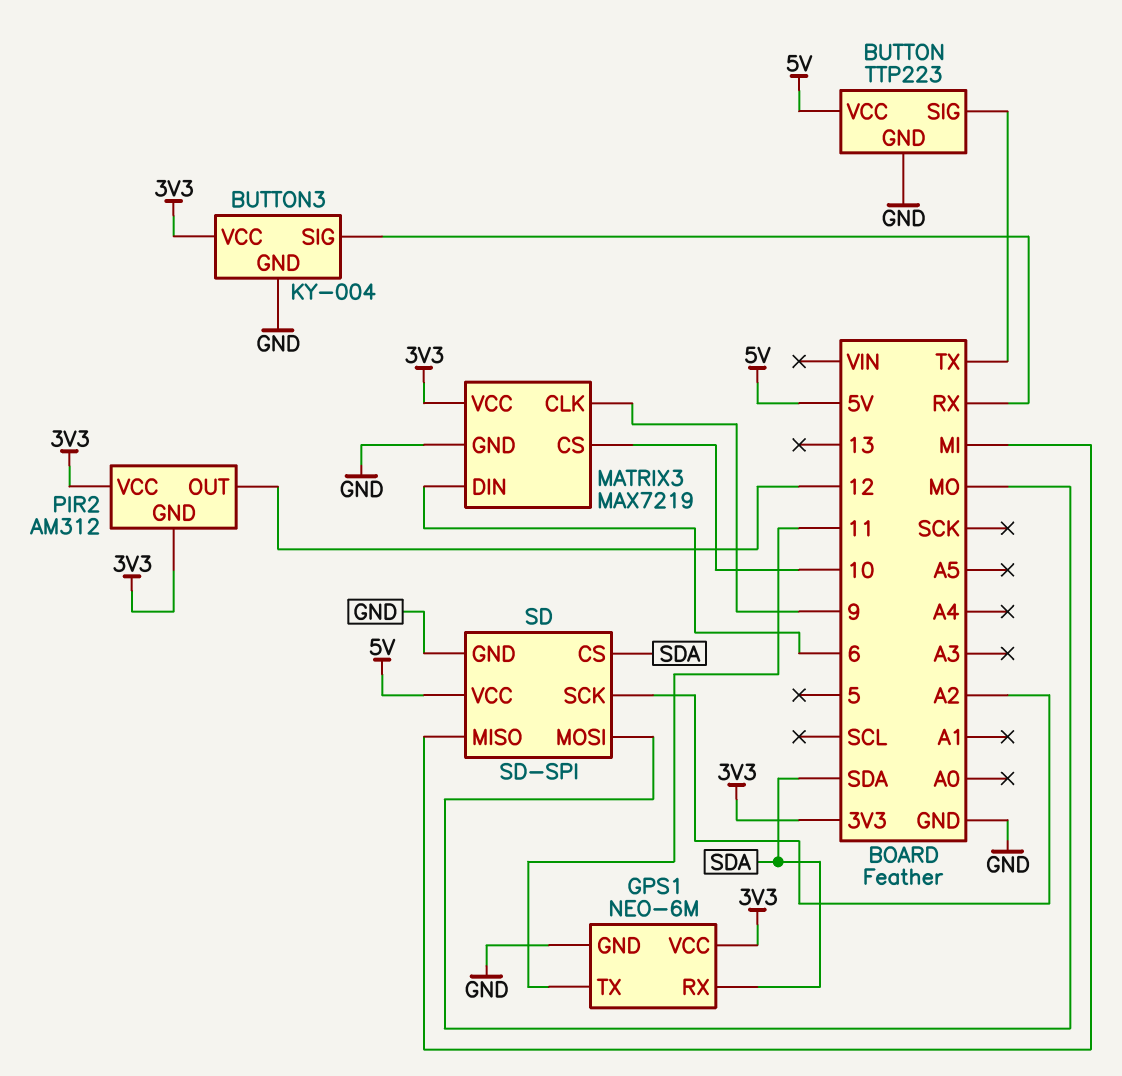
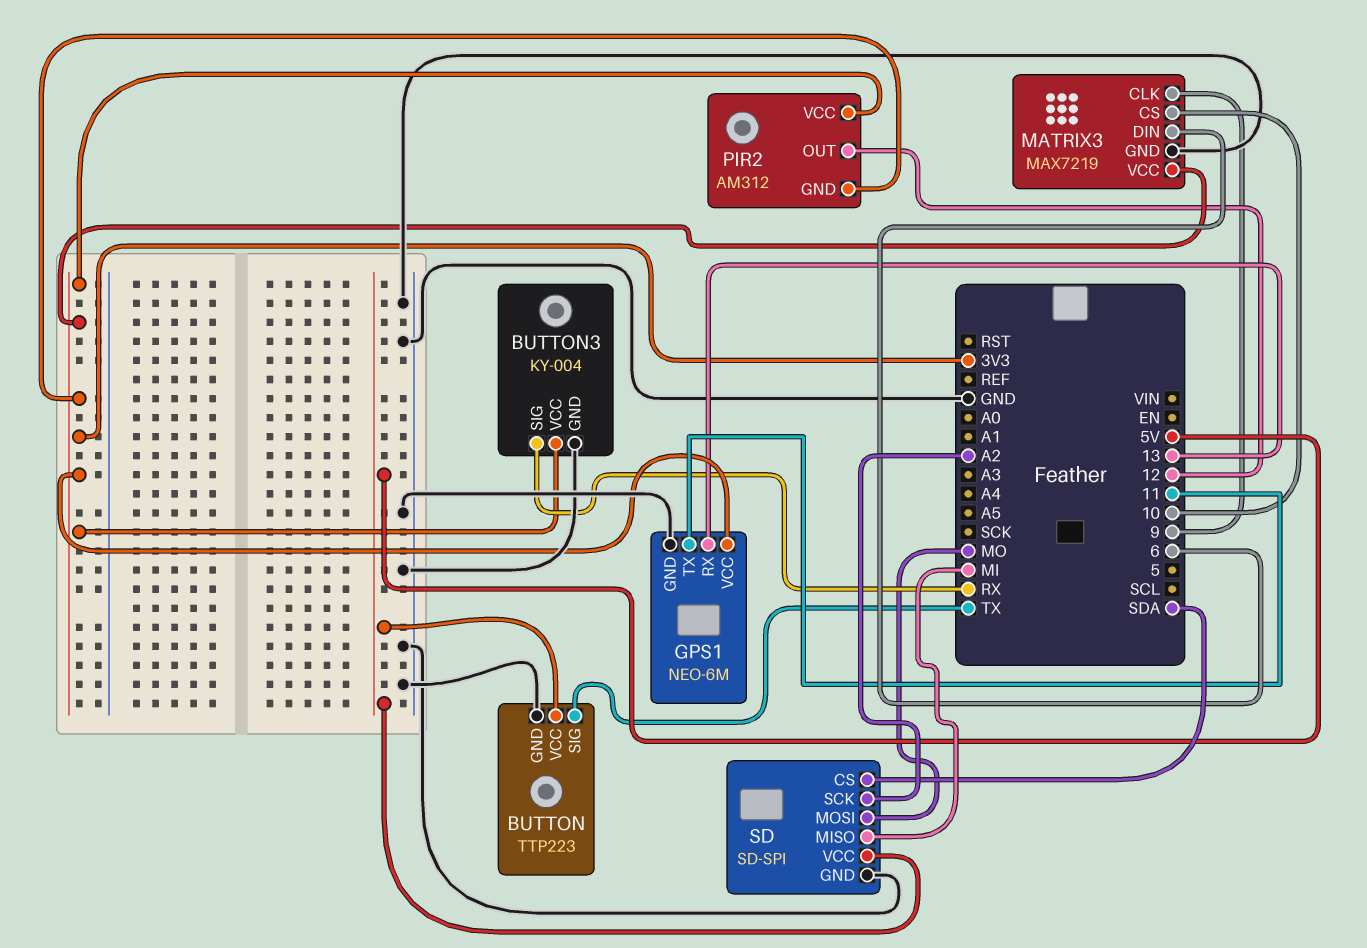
GPS1 pin RX: SDA -> 13

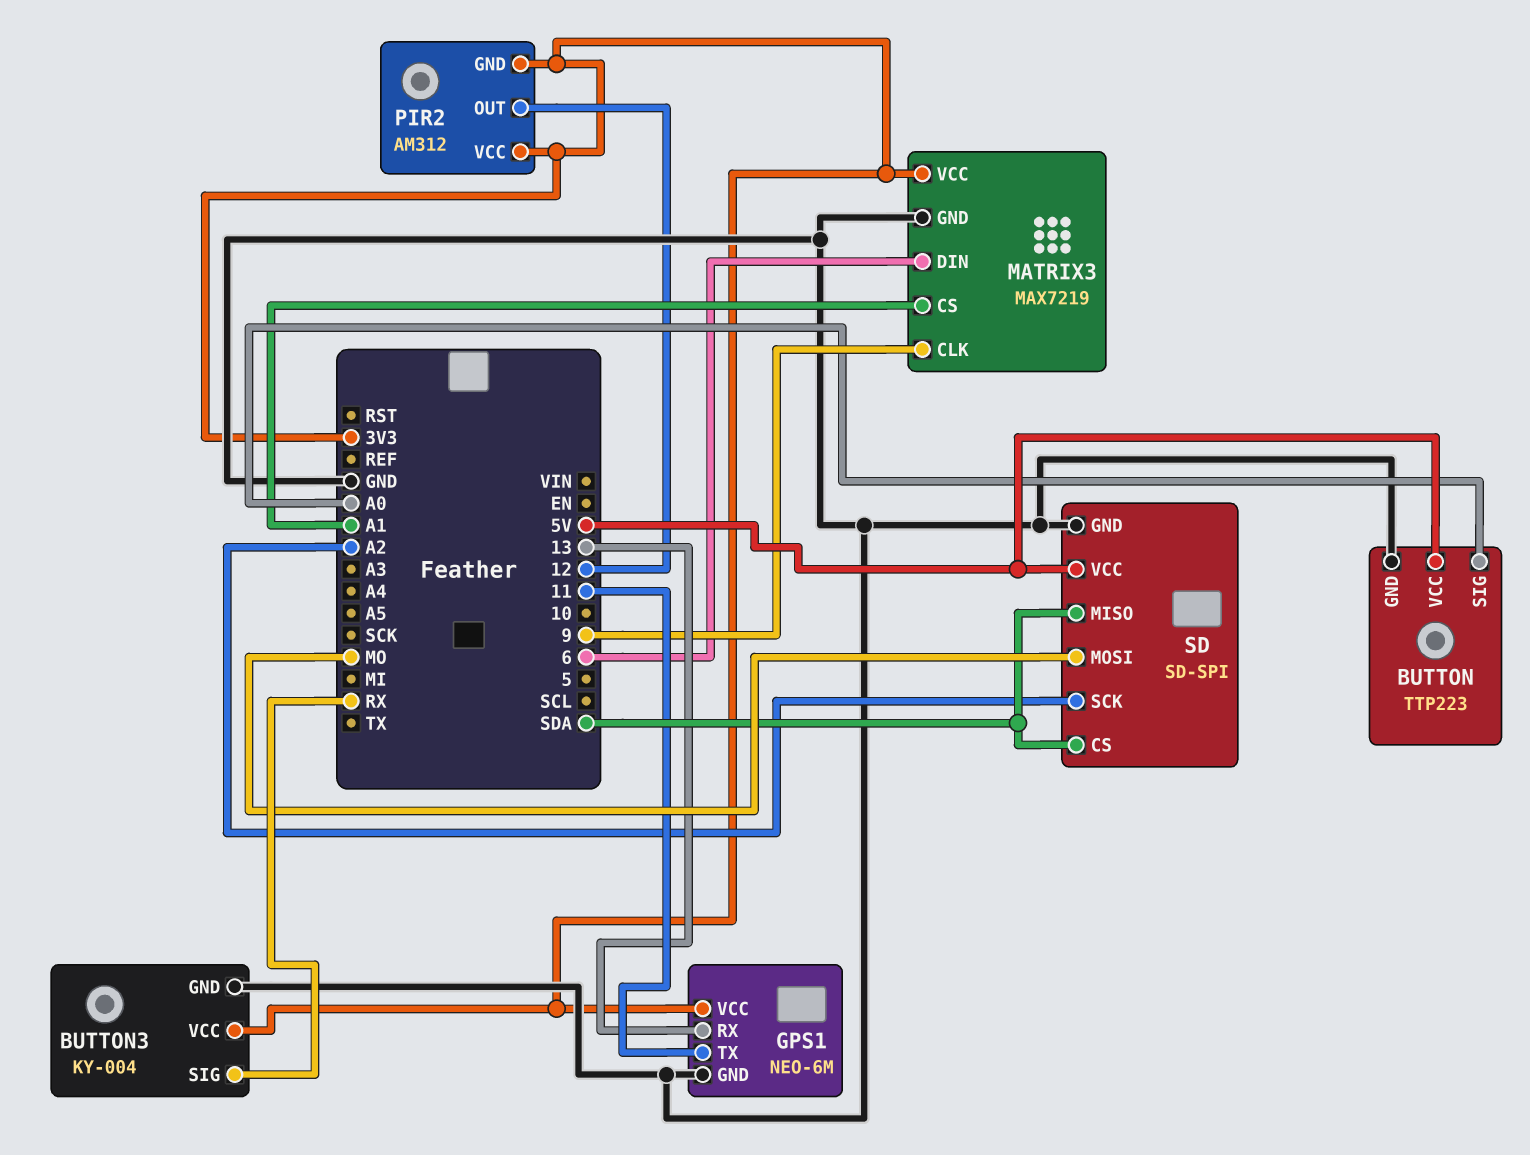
BUTTON pin SIG: TX -> A0
MATRIX3 pin CS: 10 -> A1
SD pin MISO: MI -> SDA

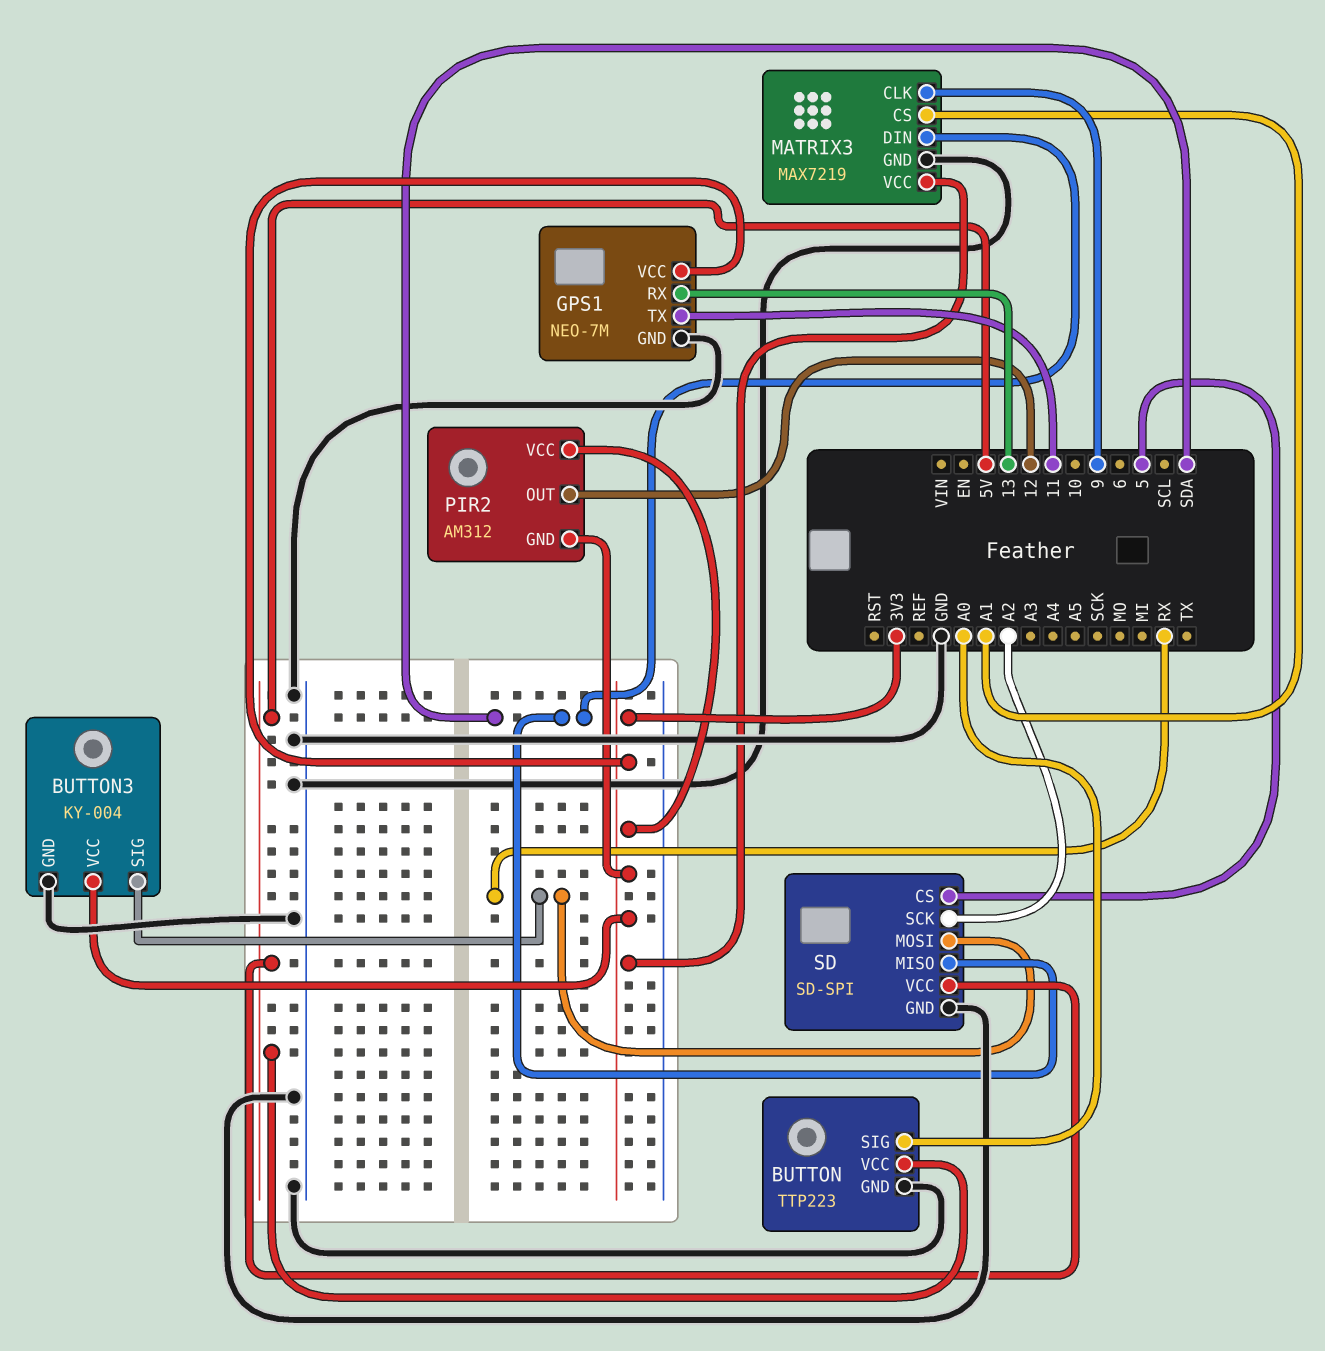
GPS1: NEO-6M -> NEO-7M
MATRIX3 pin DIN: 6 -> SDA
SD pin CS: SDA -> 5
SD pin MOSI: MO -> RX

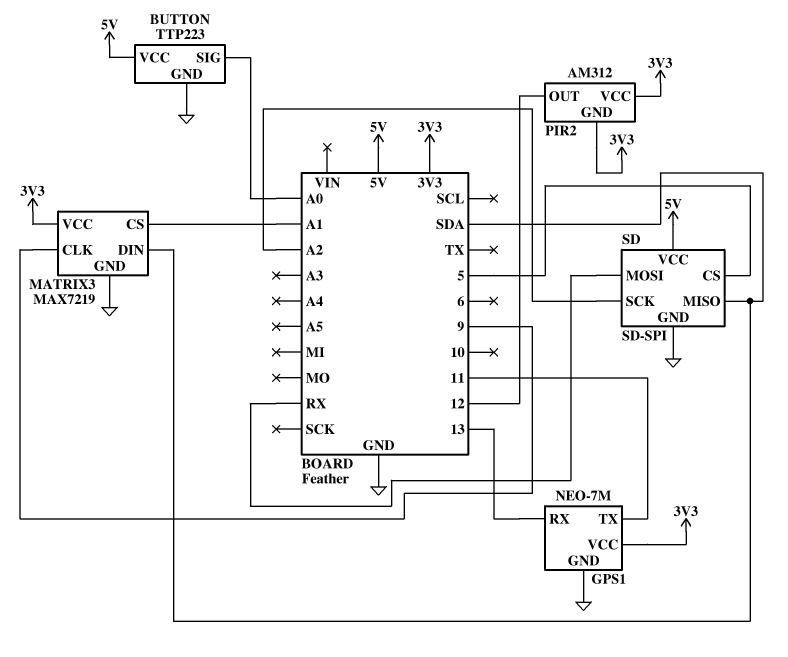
BUTTON3: KY-004 -> none
BUTTON3 pin GND: GND -> none
BUTTON3 pin SIG: RX -> none
BUTTON3 pin VCC: 3V3 -> none

